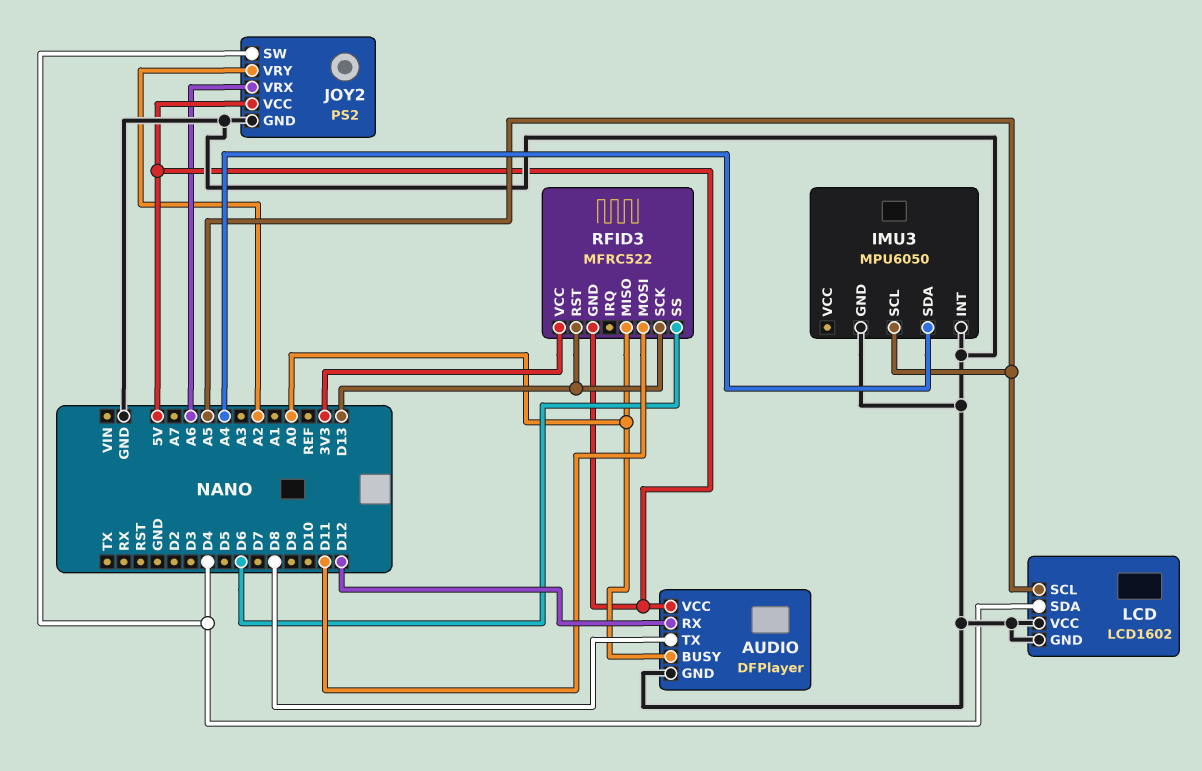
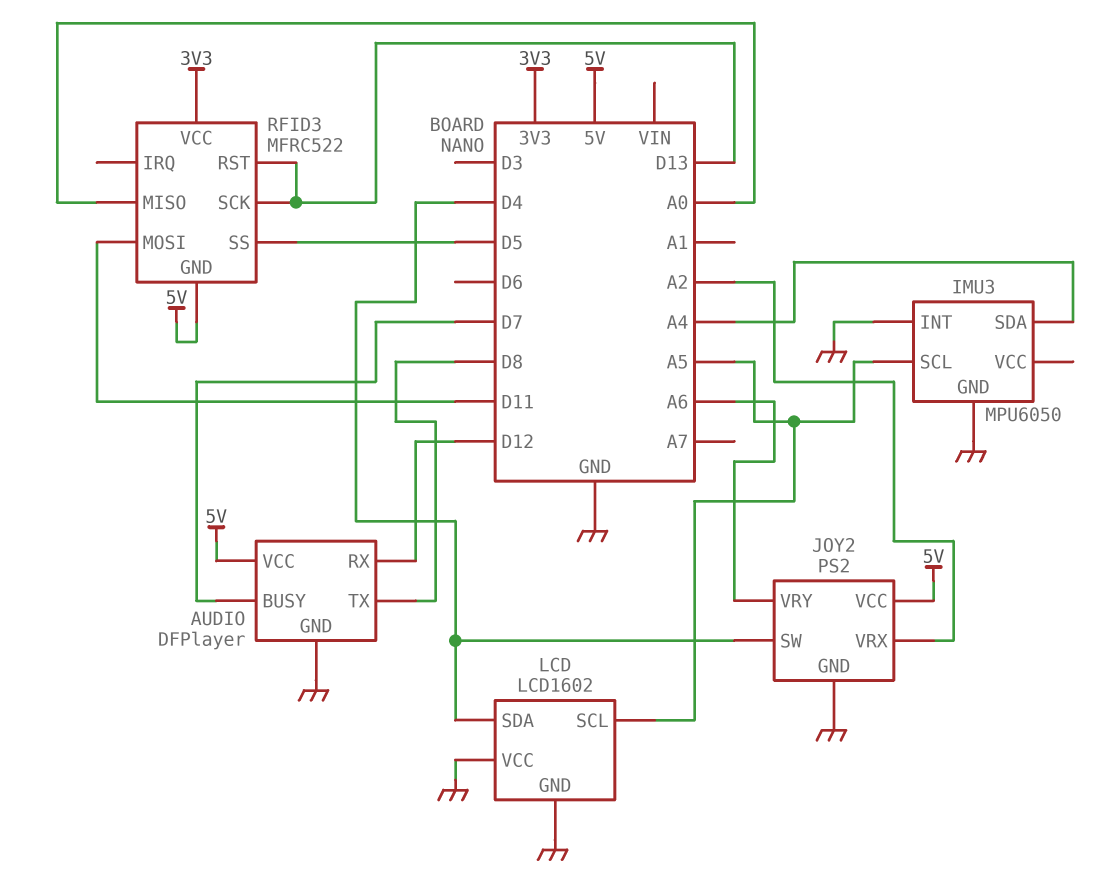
AUDIO pin BUSY: A0 -> D7
JOY2 pin VRX: A6 -> A2
JOY2 pin VRY: A2 -> A6
RFID3 pin SS: D6 -> D5

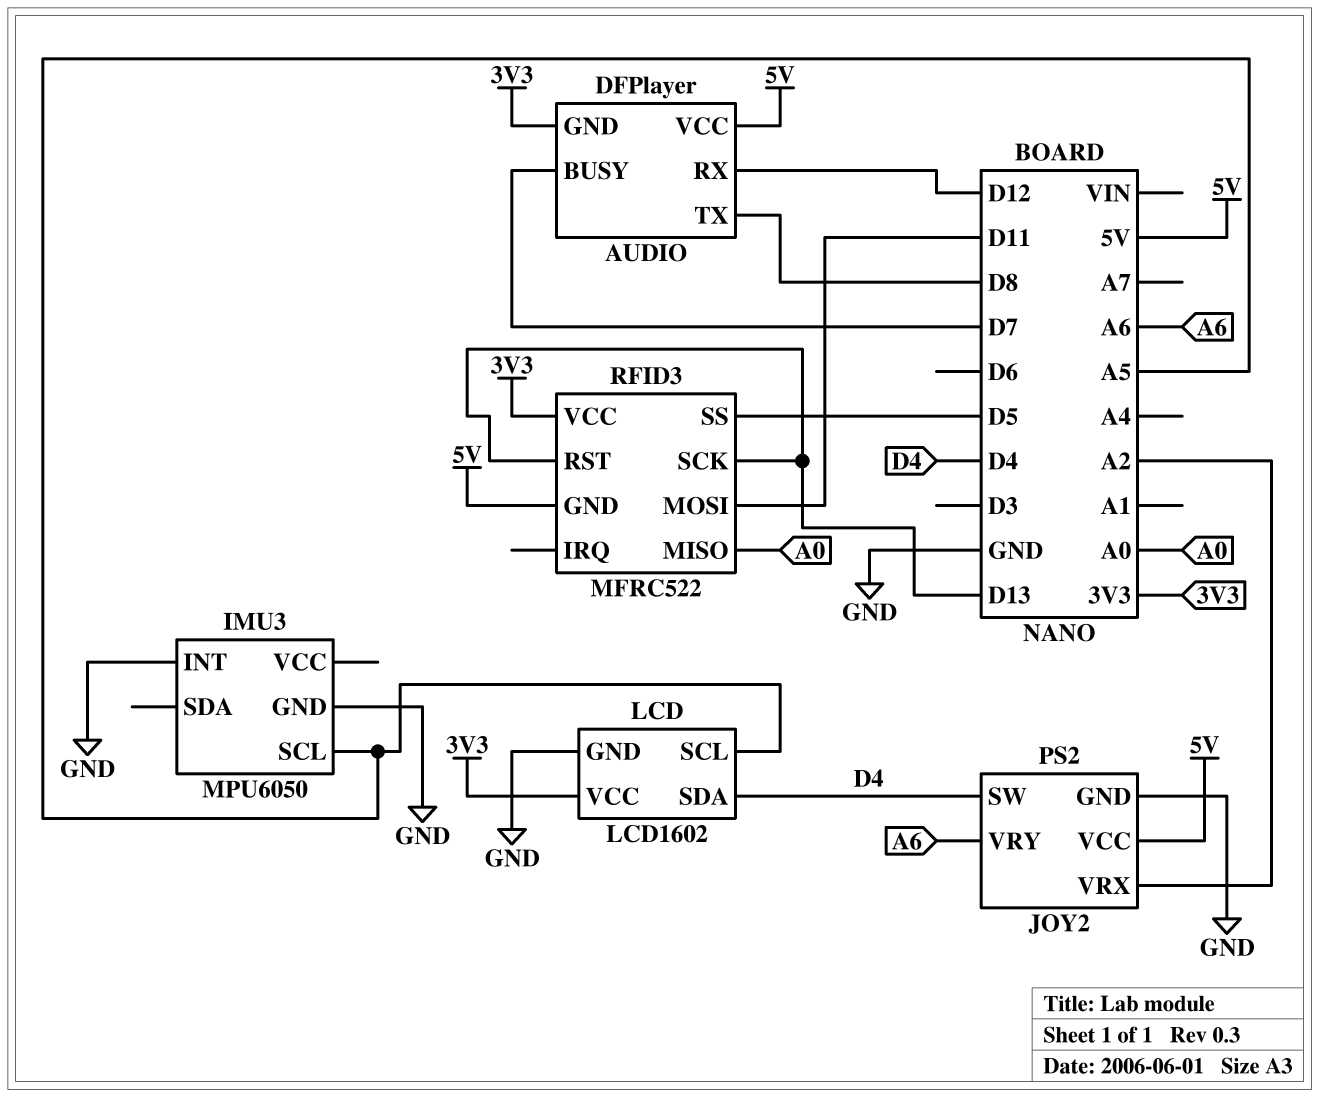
AUDIO pin GND: GND -> 3V3
IMU3 pin SDA: A4 -> none
LCD pin VCC: GND -> 3V3

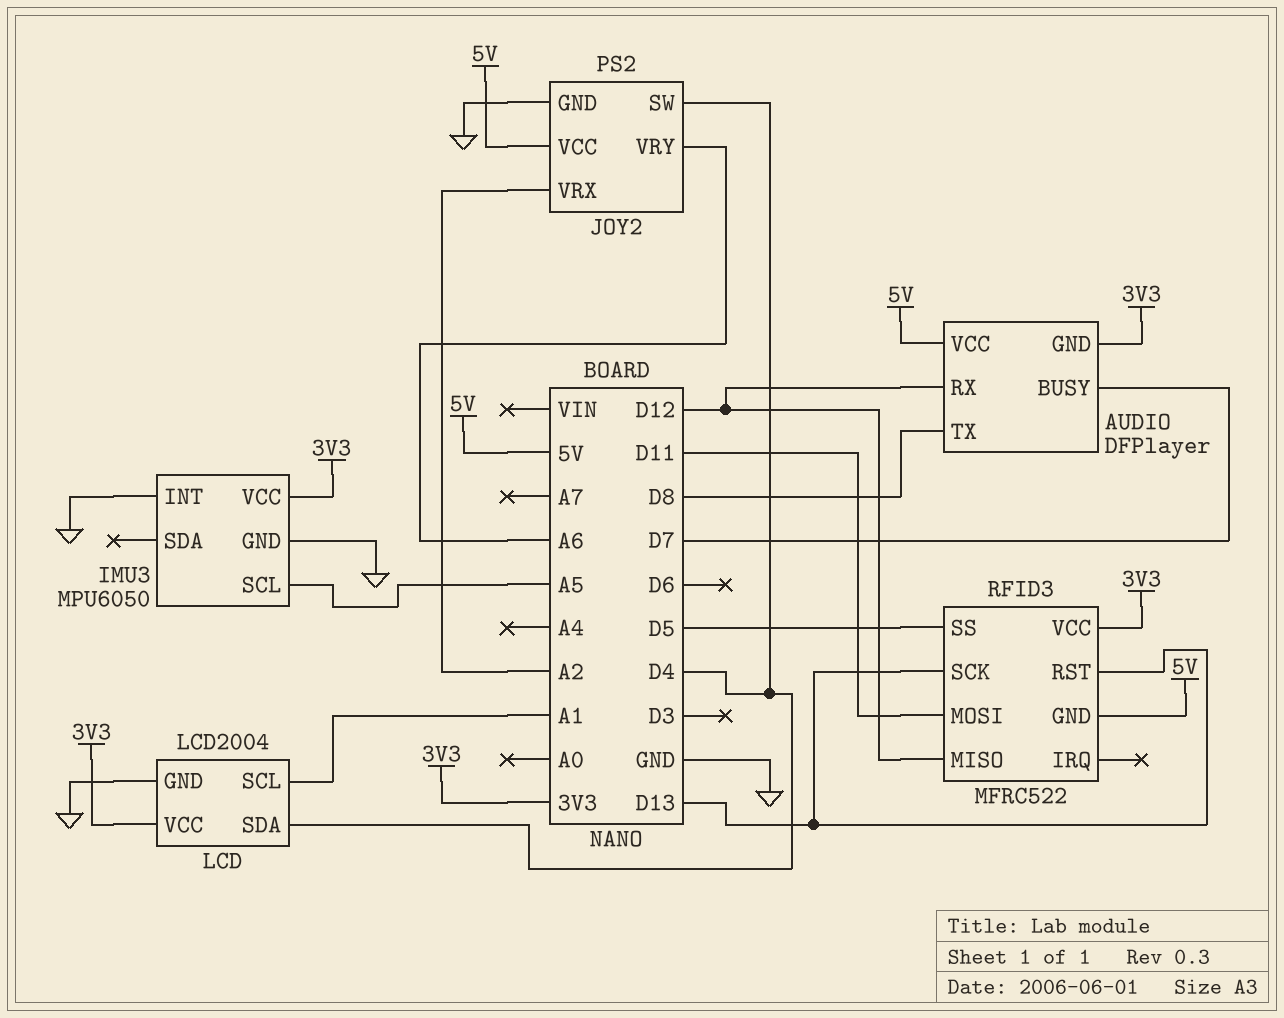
IMU3 pin VCC: none -> 3V3
LCD: LCD1602 -> LCD2004
LCD pin SCL: A5 -> A1
RFID3 pin MISO: A0 -> D12

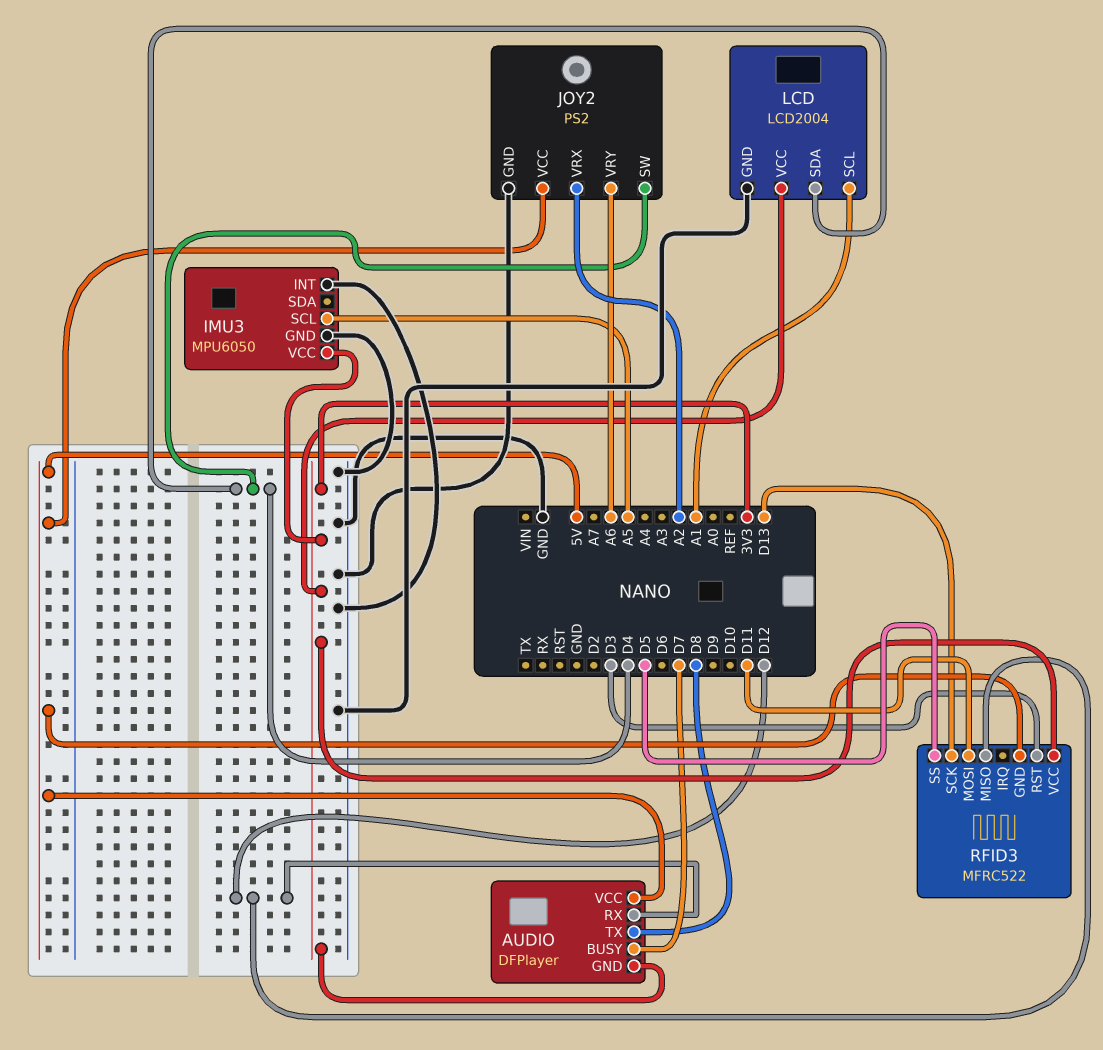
RFID3 pin RST: D13 -> D3

